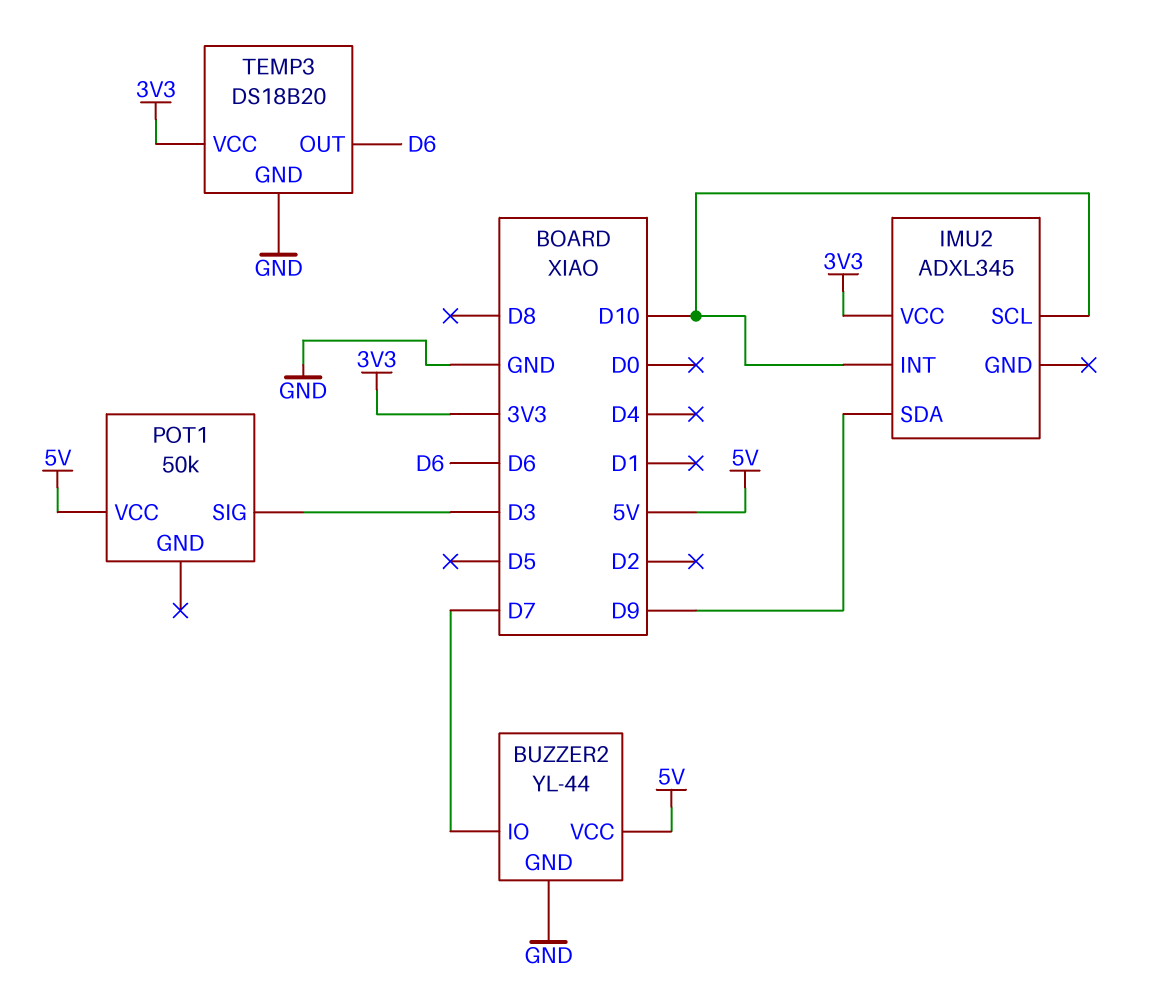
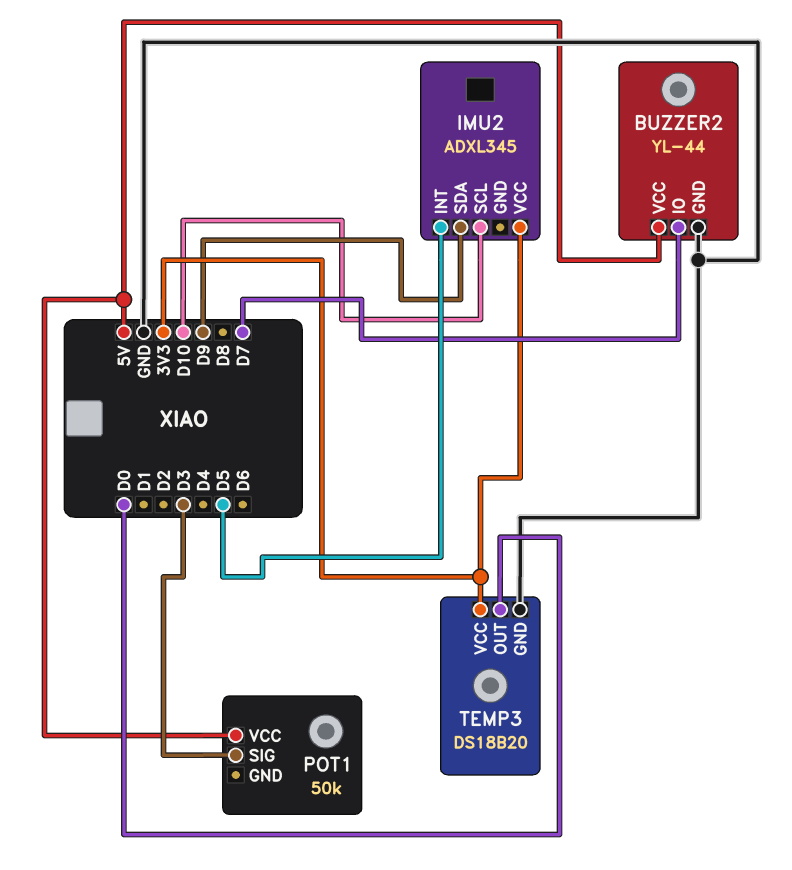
IMU2 pin INT: D10 -> D5
TEMP3 pin OUT: D6 -> D0

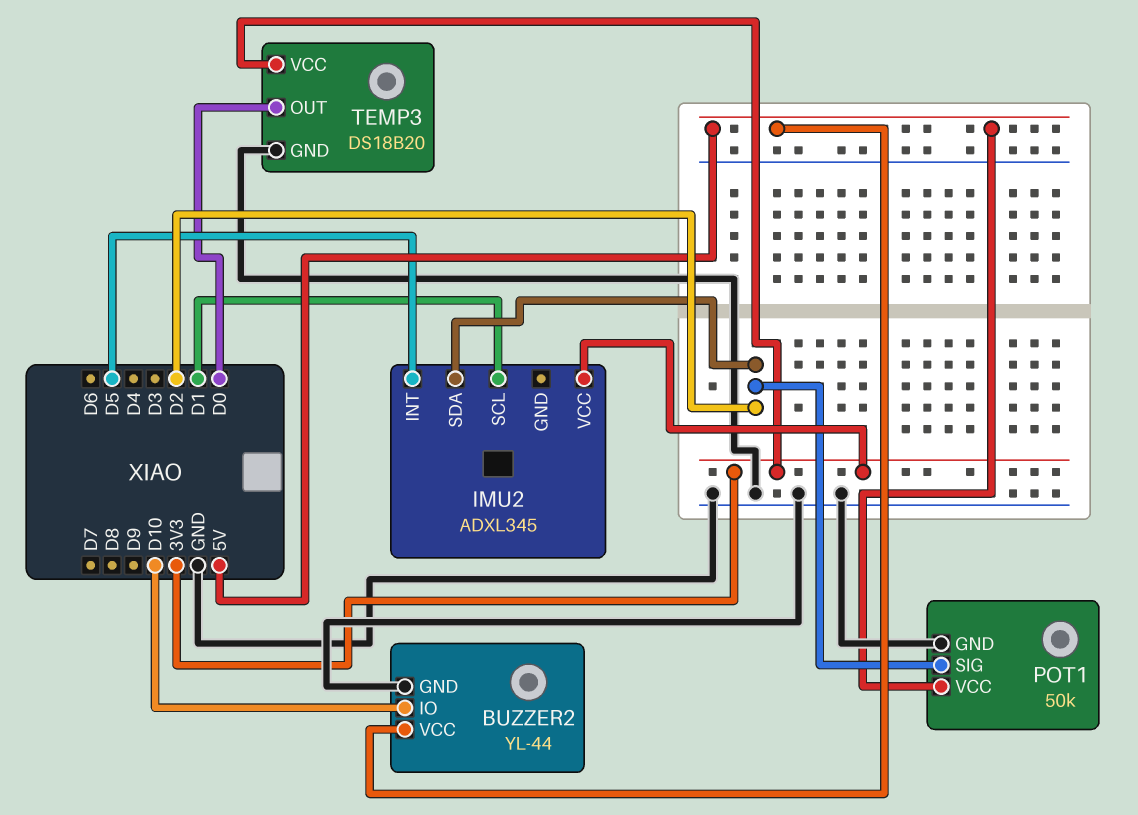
BUZZER2 pin IO: D7 -> D10
IMU2 pin SCL: D10 -> D1
IMU2 pin SDA: D9 -> D2
POT1 pin GND: none -> GND
POT1 pin SIG: D3 -> D2

